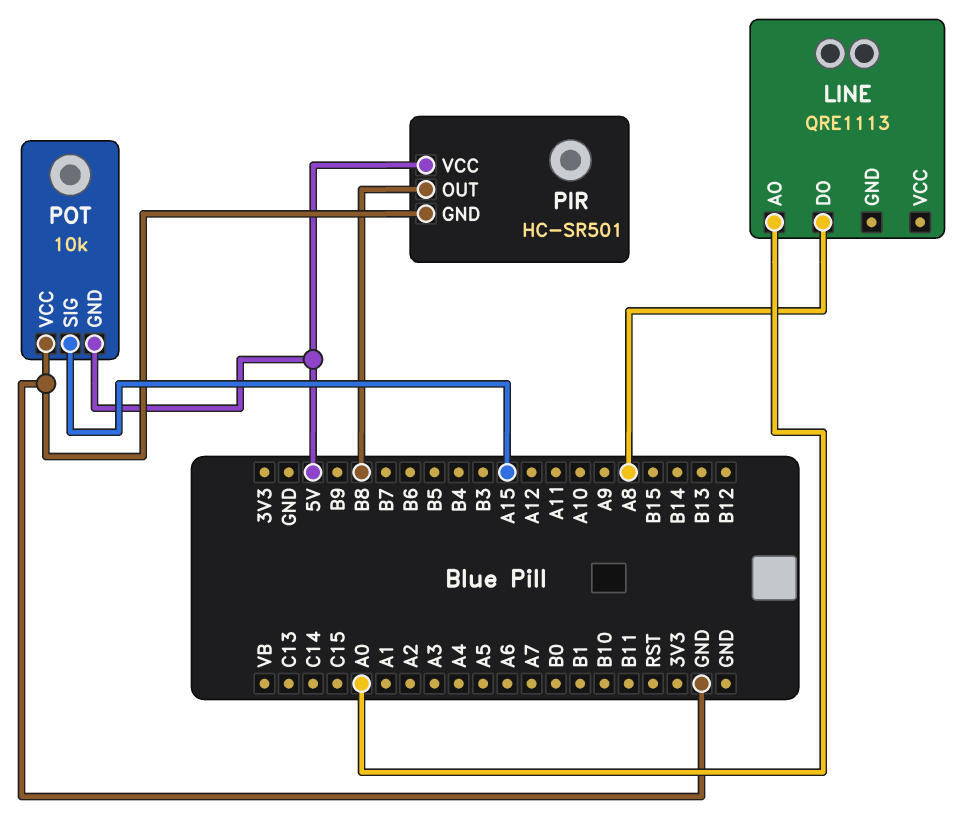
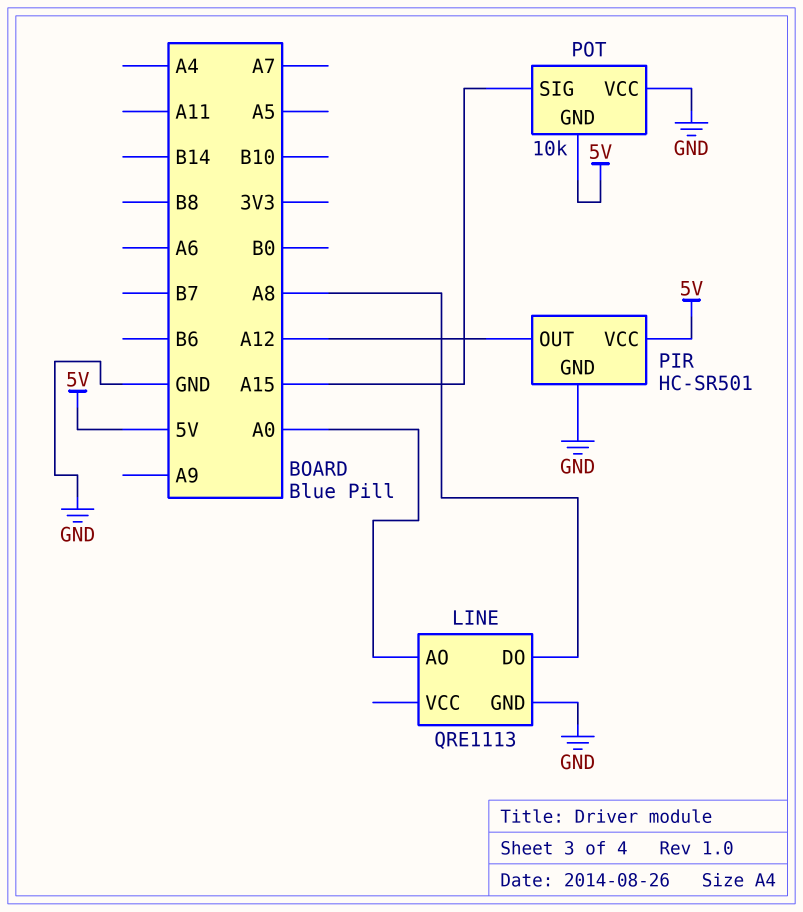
LINE pin GND: none -> GND
PIR pin OUT: B8 -> A12

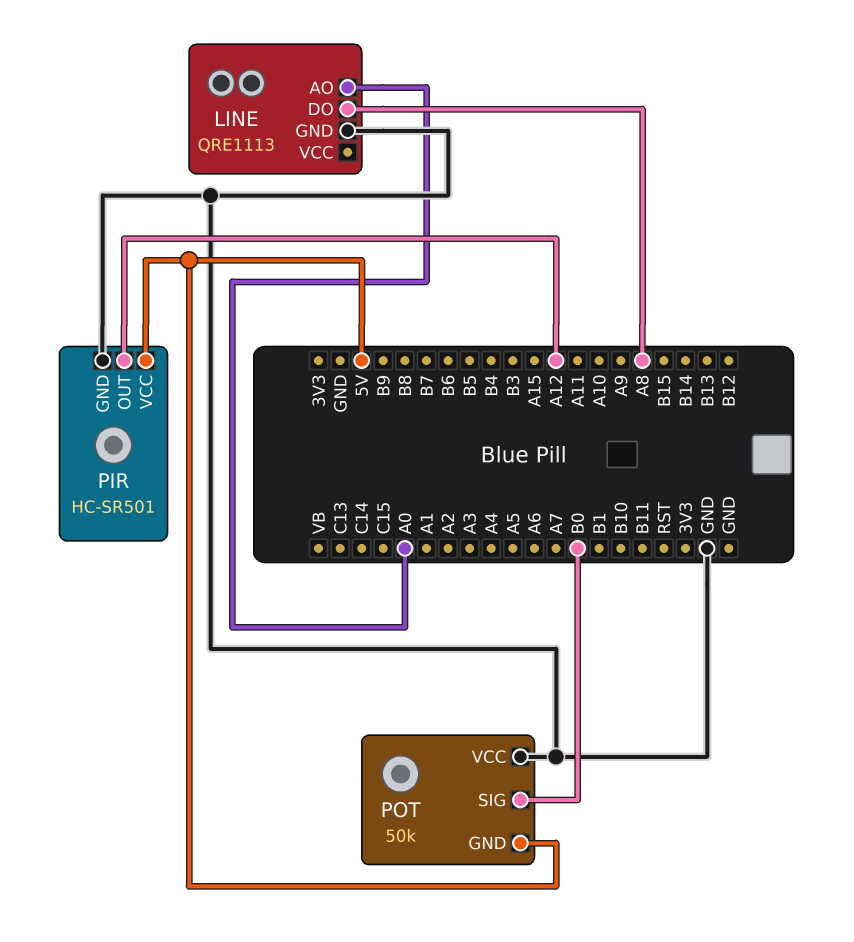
POT: 10k -> 50k
POT pin SIG: A15 -> B0

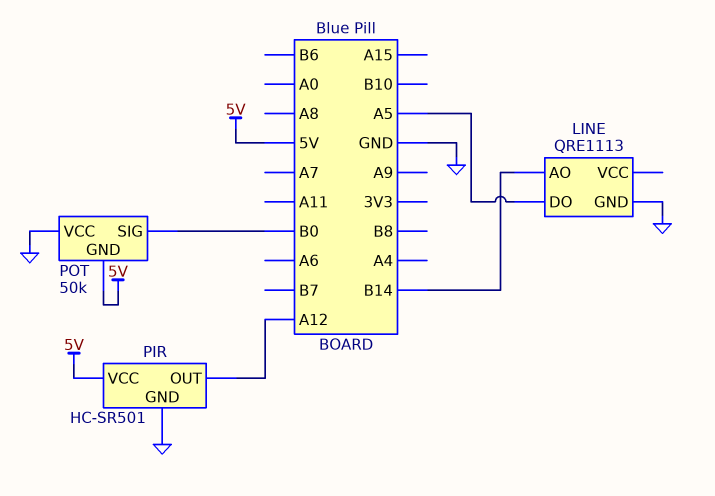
LINE pin AO: A0 -> B14
LINE pin DO: A8 -> A5

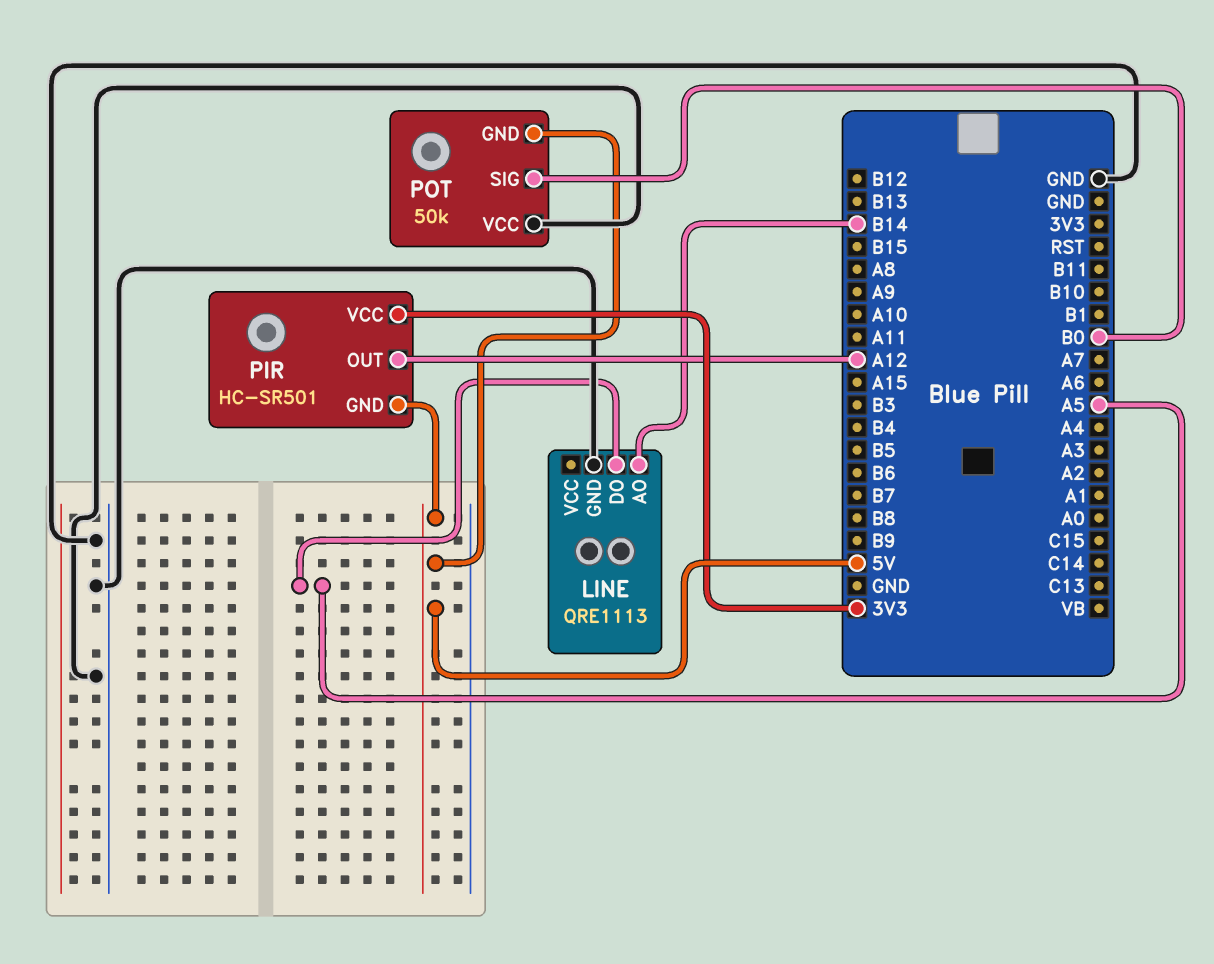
PIR pin GND: GND -> 5V
PIR pin VCC: 5V -> 3V3

